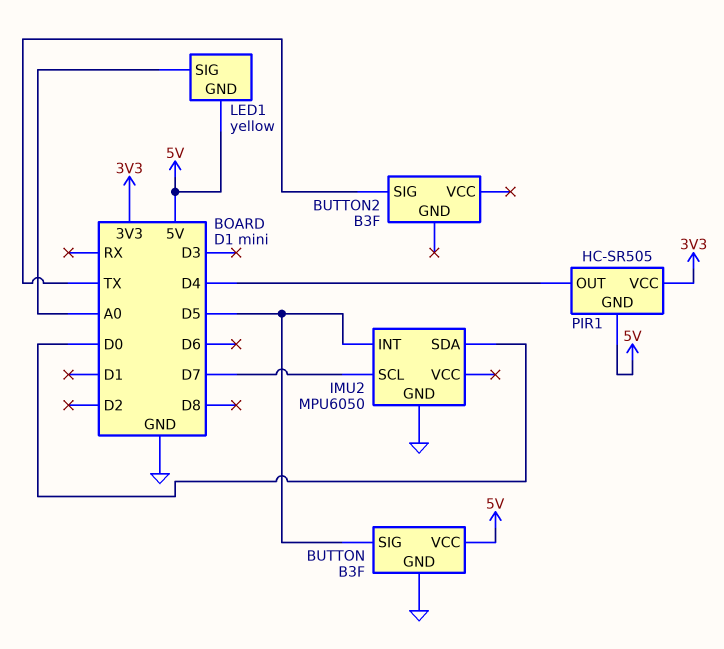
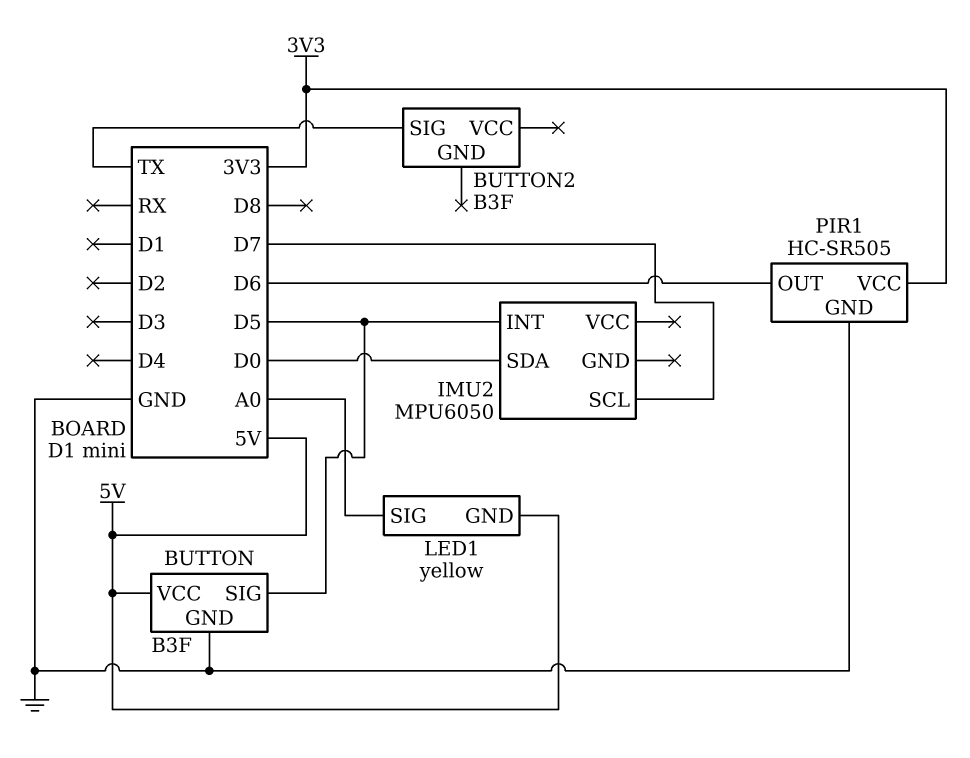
IMU2 pin GND: GND -> none
PIR1 pin GND: 5V -> GND
PIR1 pin OUT: D4 -> D6

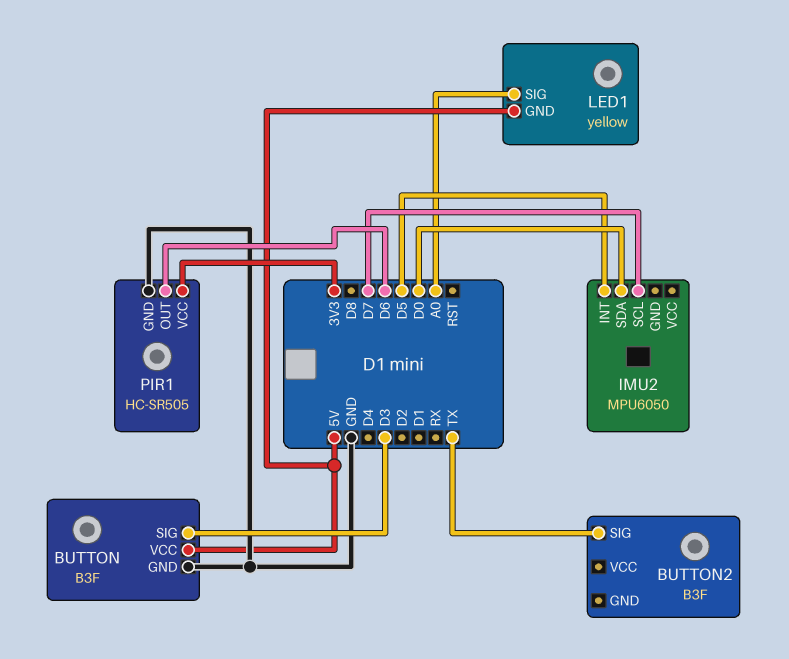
BUTTON pin SIG: D5 -> D3

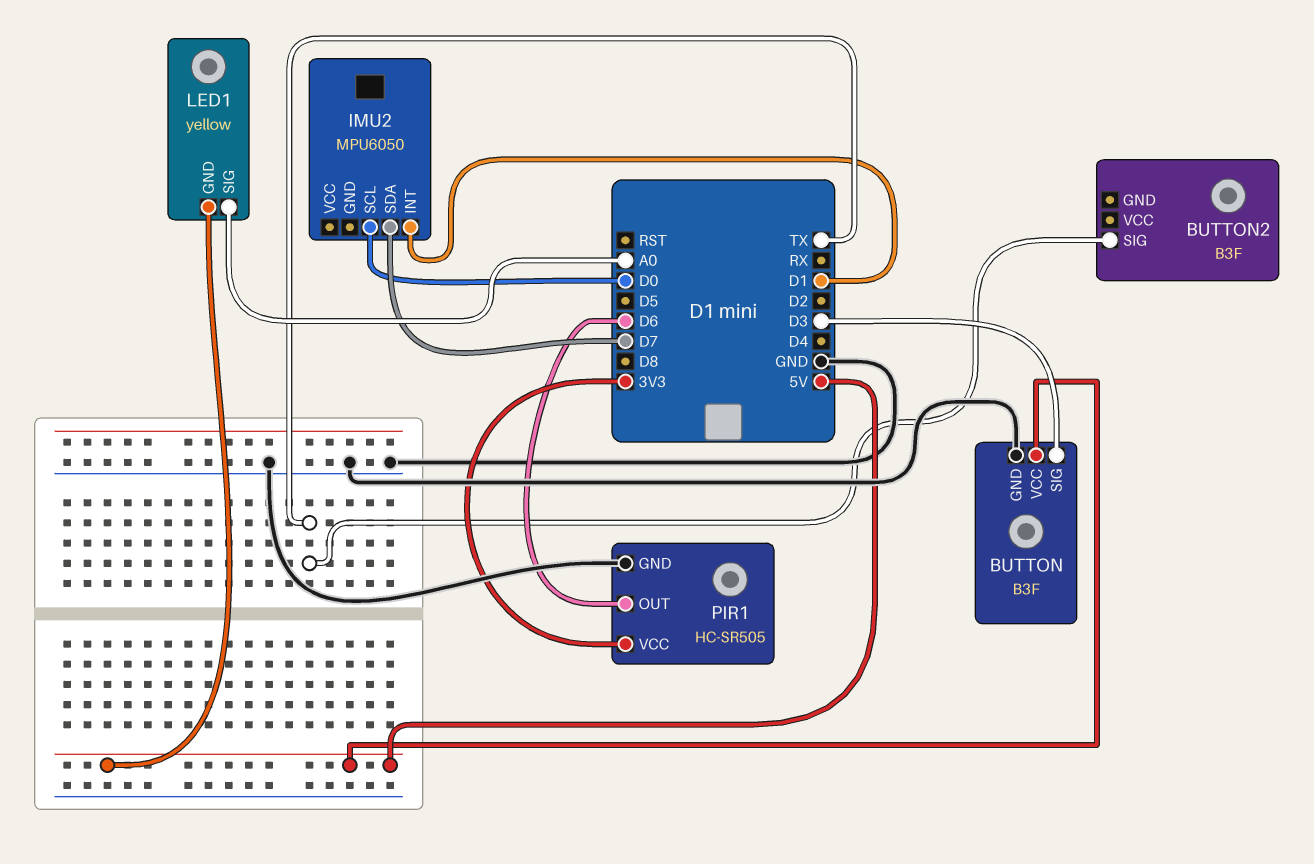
IMU2 pin INT: D5 -> D1
IMU2 pin SCL: D7 -> D0
IMU2 pin SDA: D0 -> D7

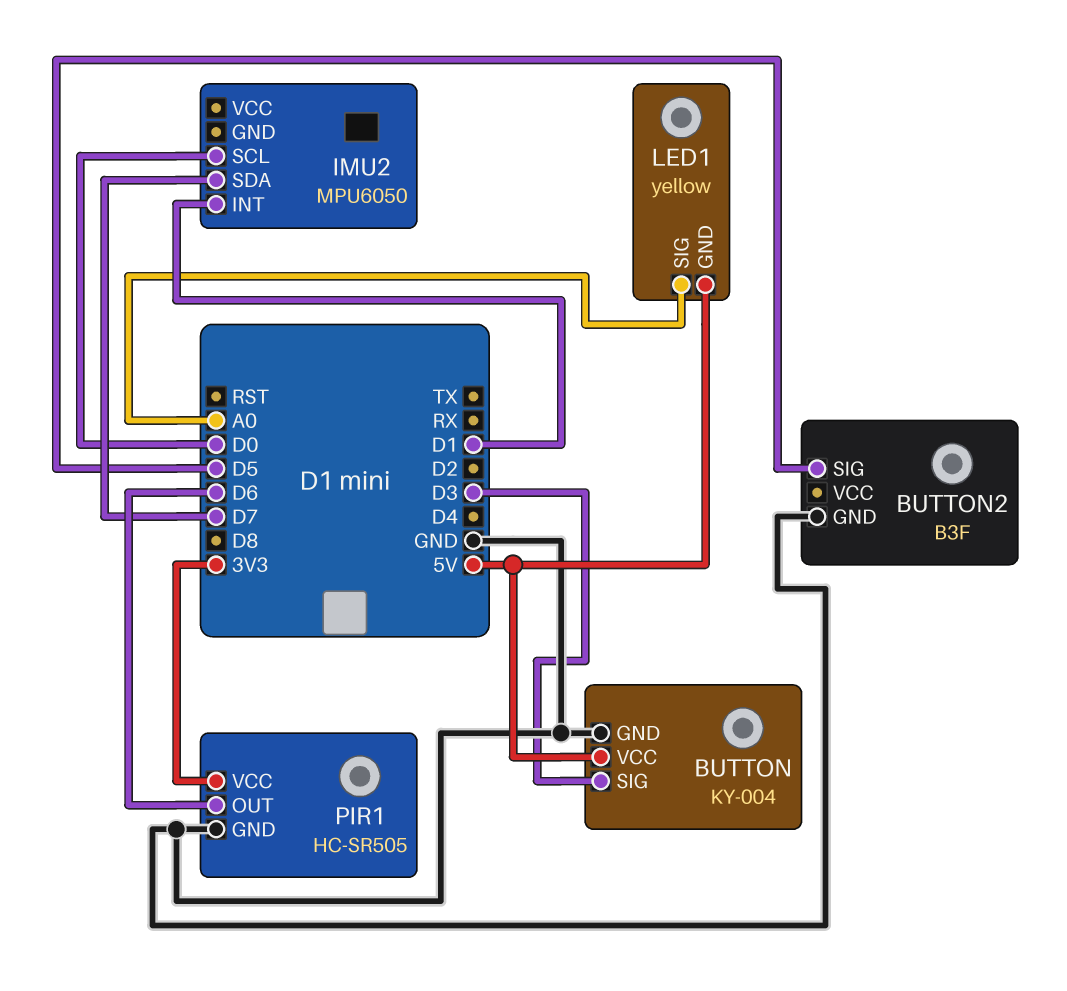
BUTTON: B3F -> KY-004
BUTTON2 pin GND: none -> GND
BUTTON2 pin SIG: TX -> D5

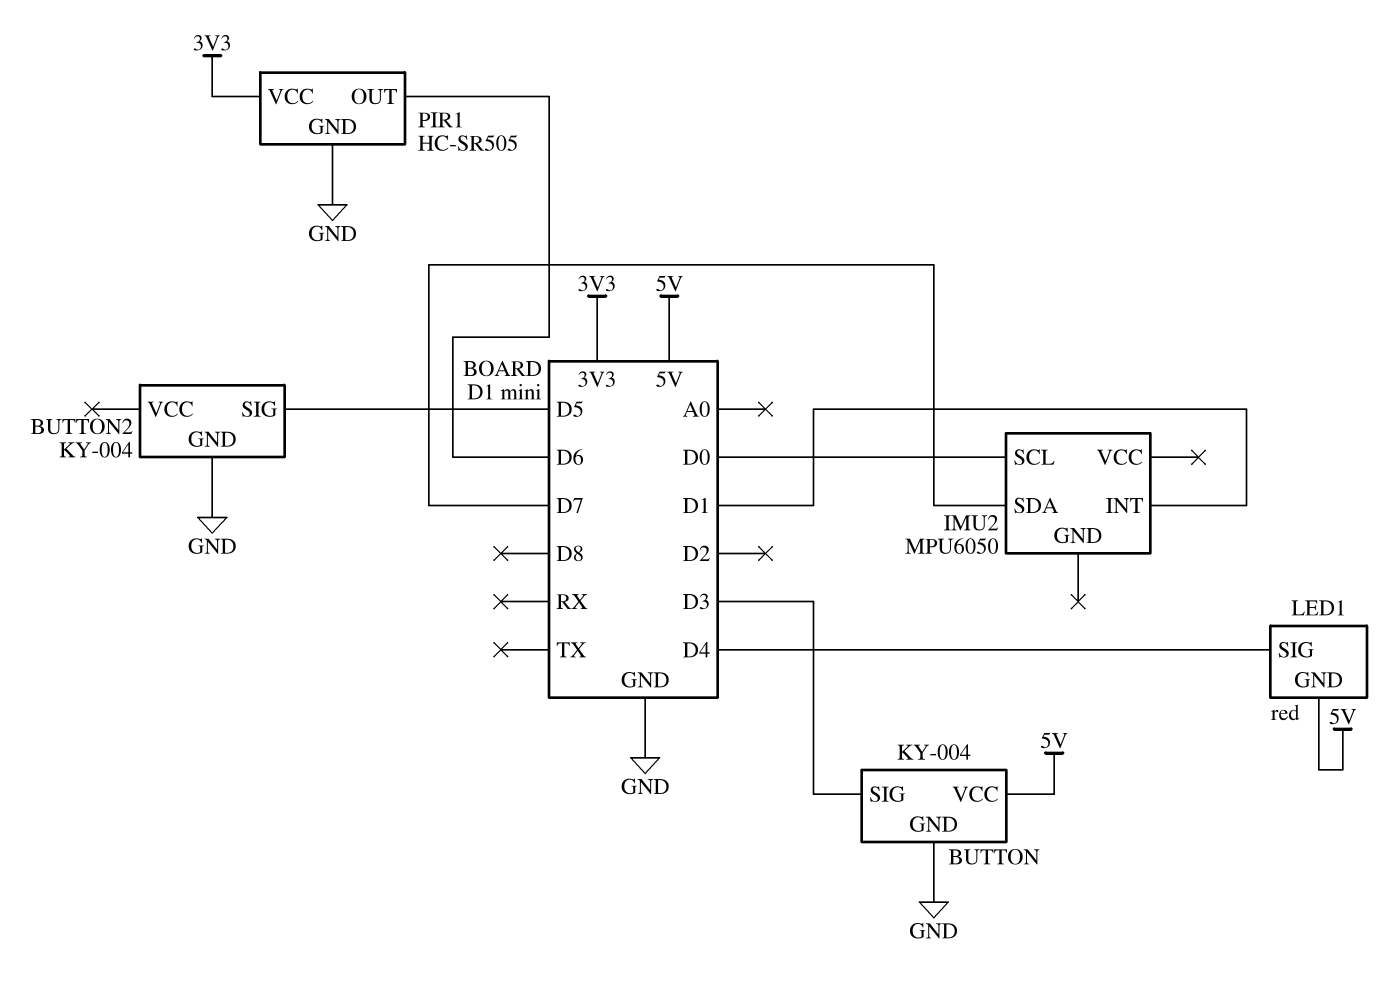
BUTTON2: B3F -> KY-004
LED1: yellow -> red
LED1 pin SIG: A0 -> D4

